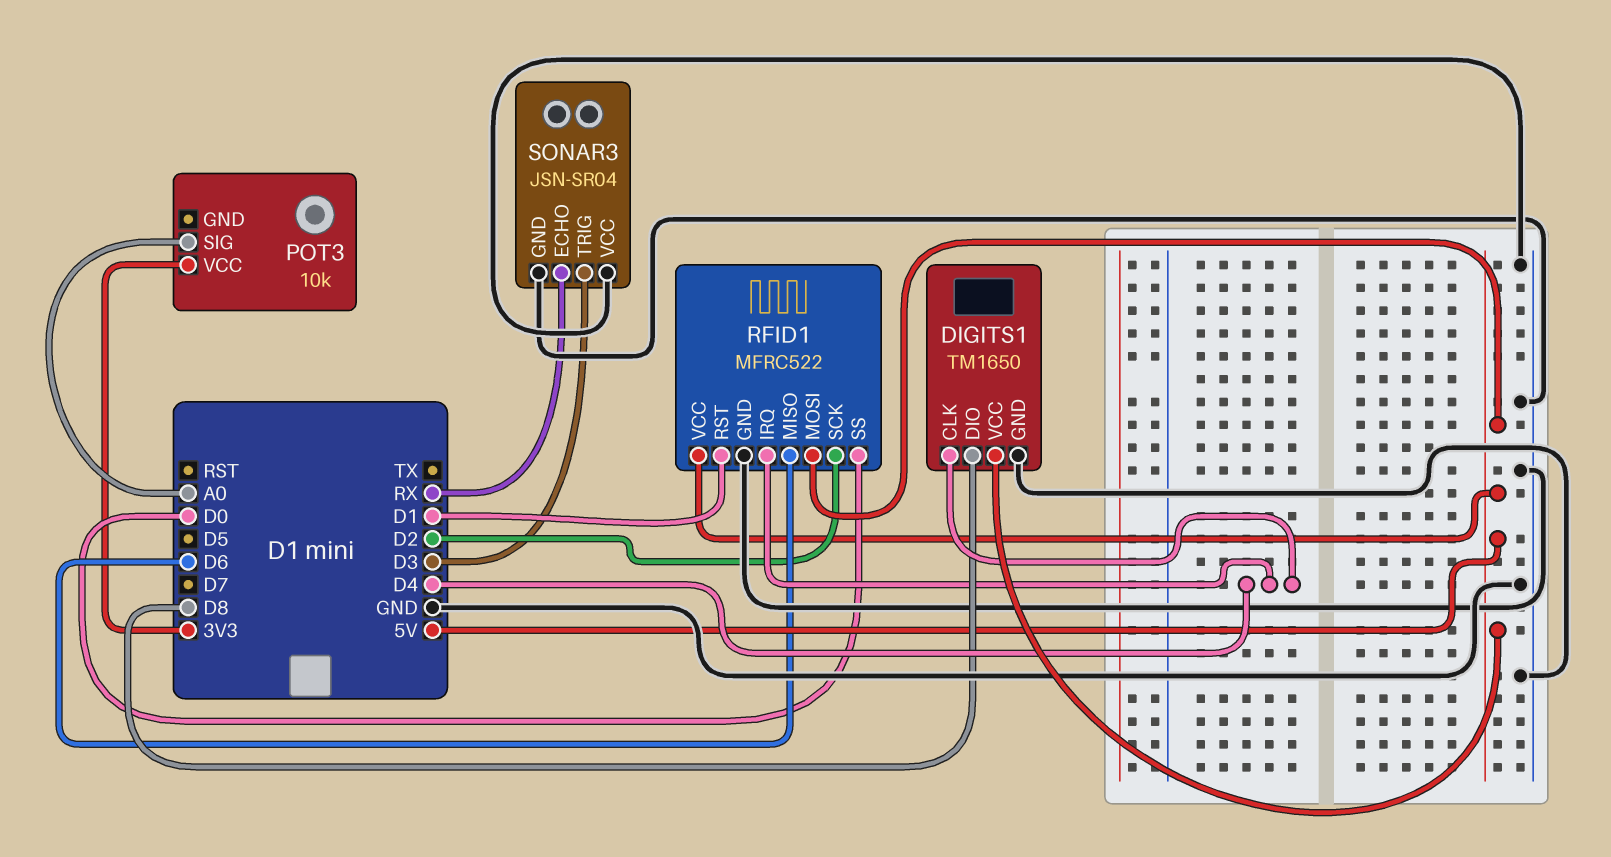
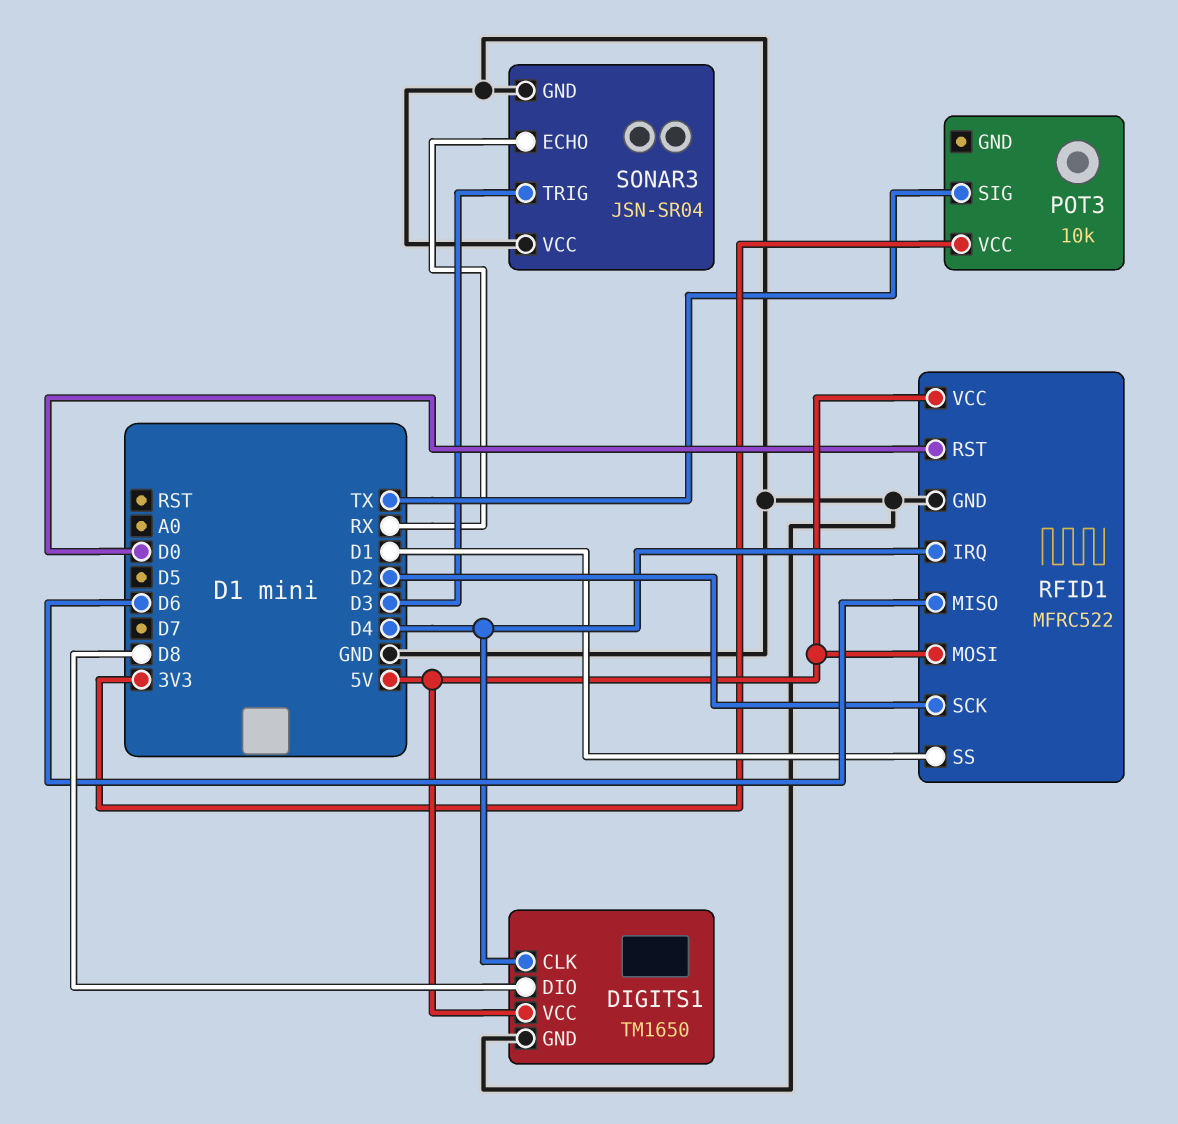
POT3 pin SIG: A0 -> TX
RFID1 pin RST: D1 -> D0
RFID1 pin SS: D0 -> D1

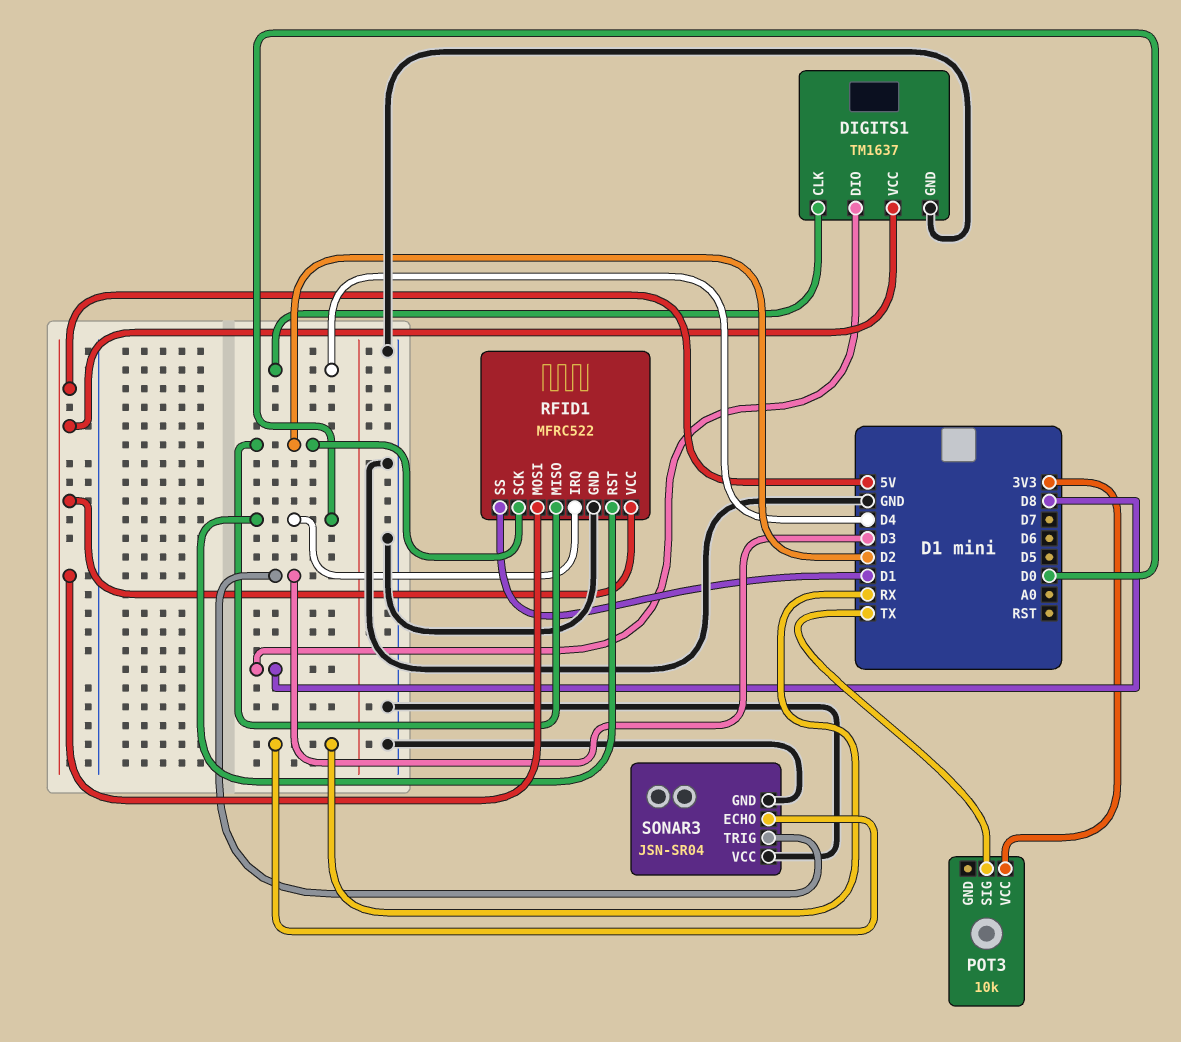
DIGITS1: TM1650 -> TM1637
RFID1 pin IRQ: D4 -> D0
RFID1 pin MISO: D6 -> D2

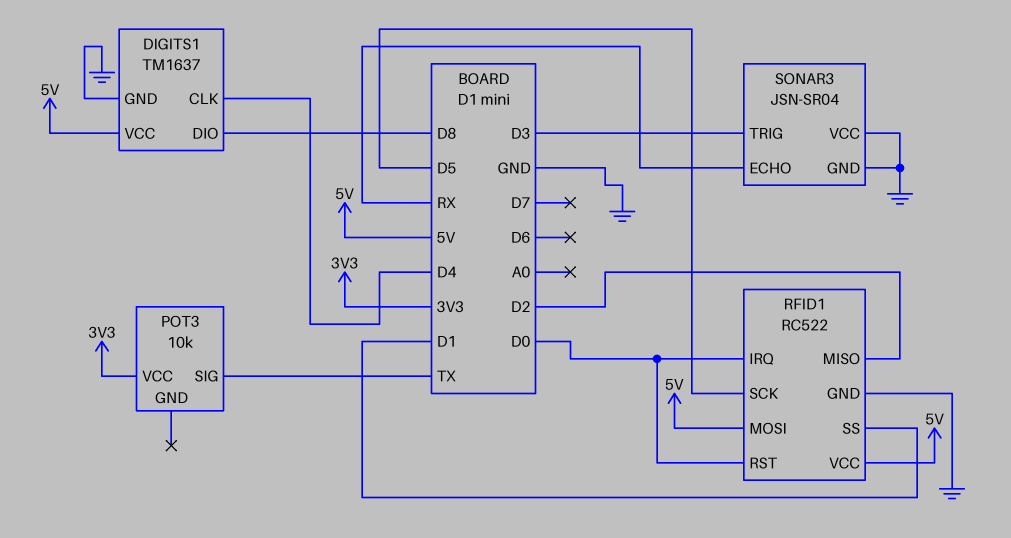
RFID1: MFRC522 -> RC522
RFID1 pin SCK: D2 -> D5

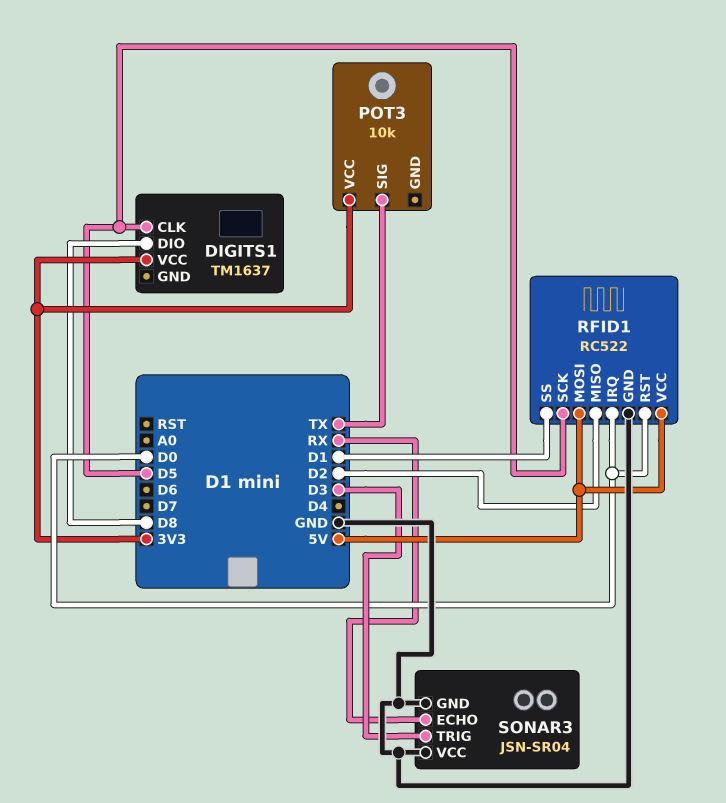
DIGITS1 pin CLK: D4 -> D5
DIGITS1 pin GND: GND -> none
DIGITS1 pin VCC: 5V -> 3V3

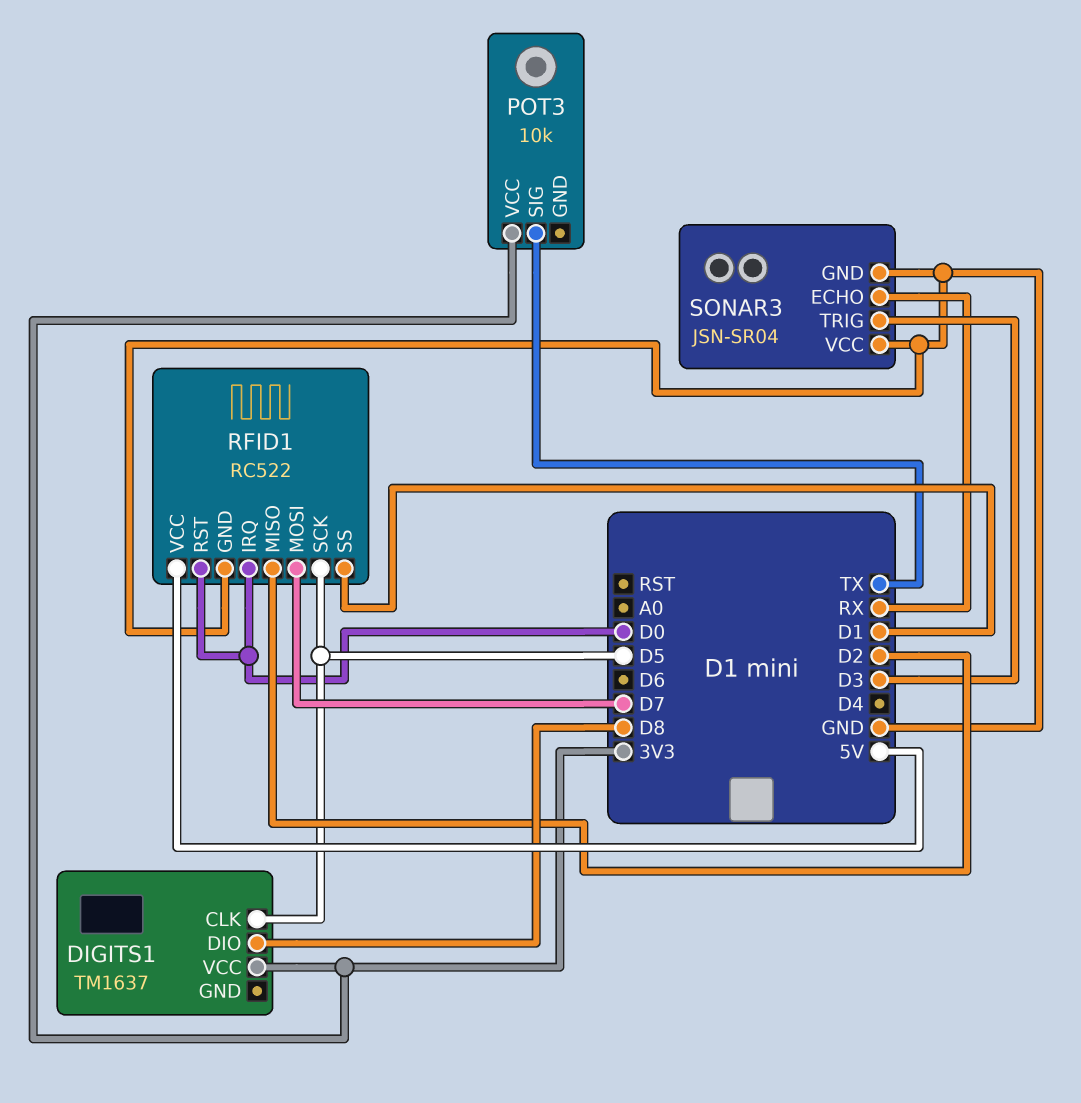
RFID1 pin MOSI: 5V -> D7

